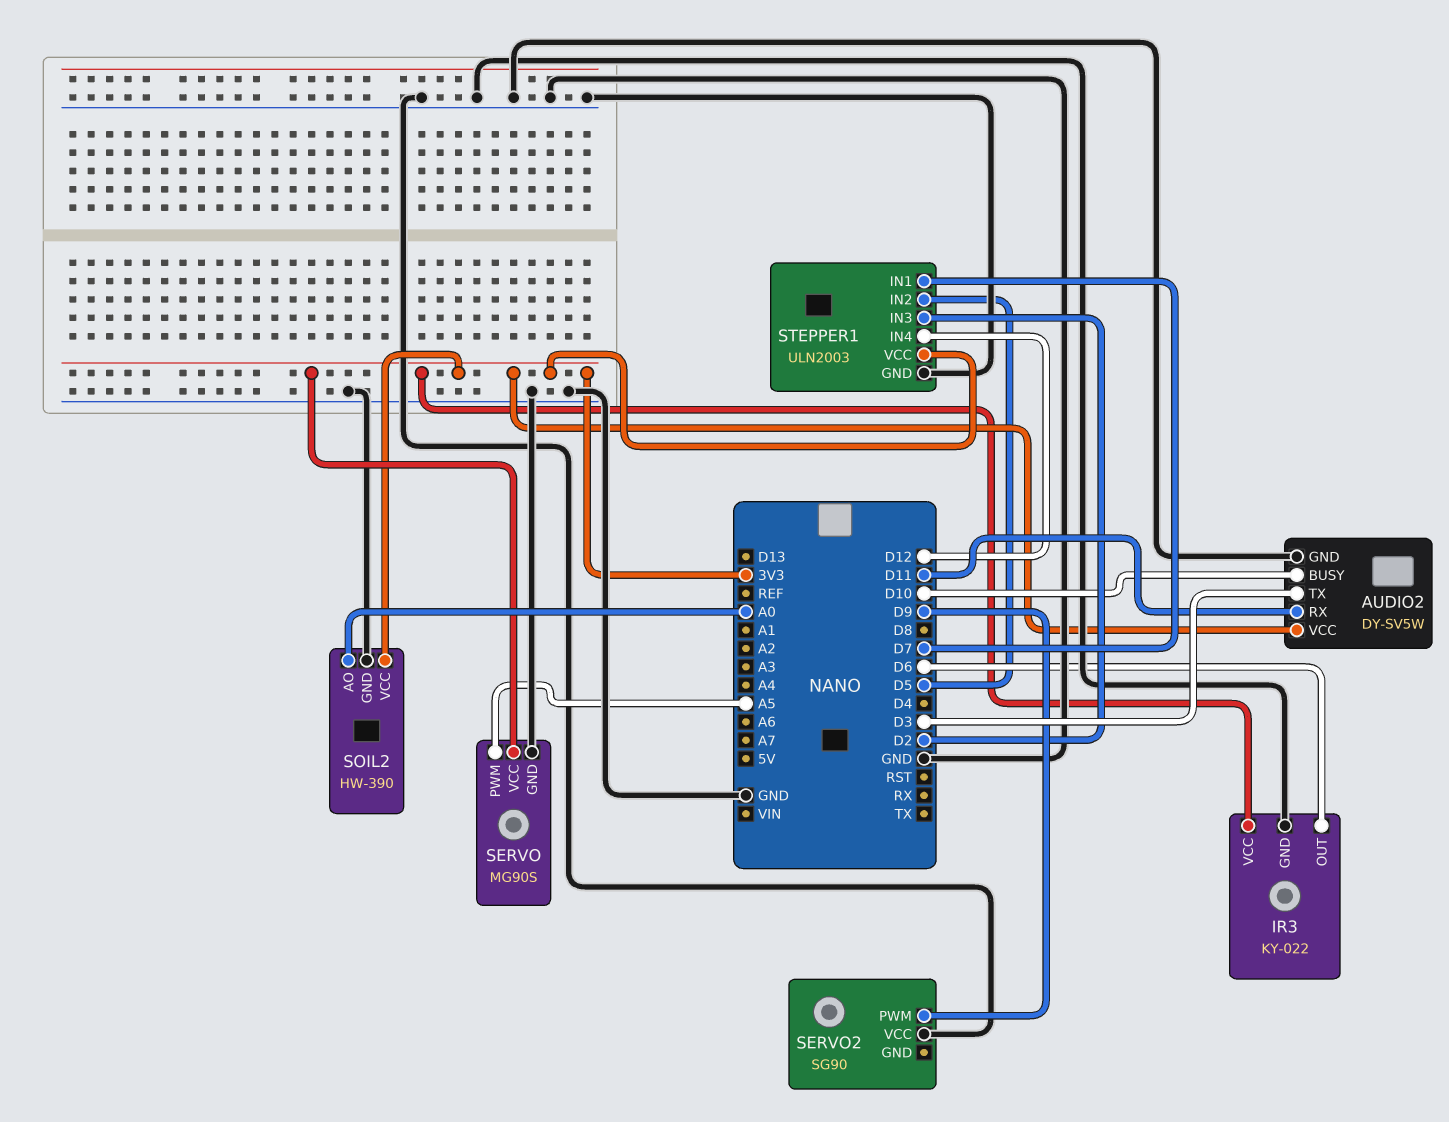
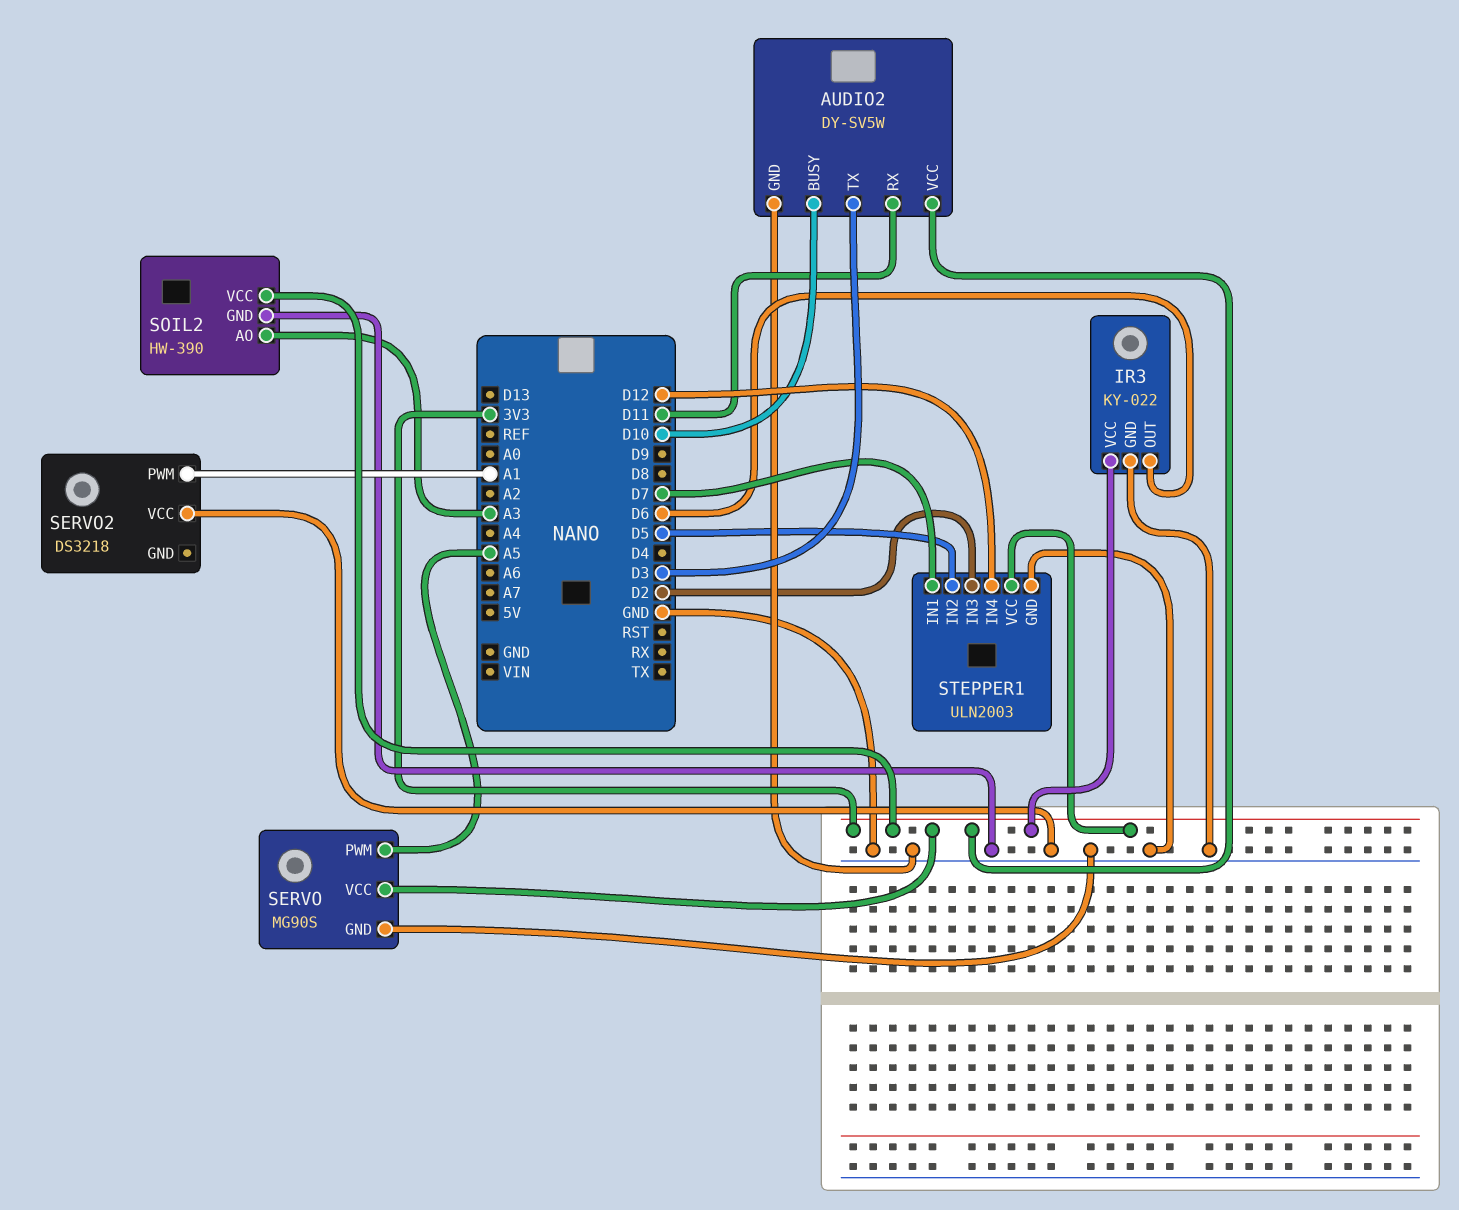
SERVO2: SG90 -> DS3218
SERVO2 pin PWM: D9 -> A1
SOIL2 pin AO: A0 -> A3

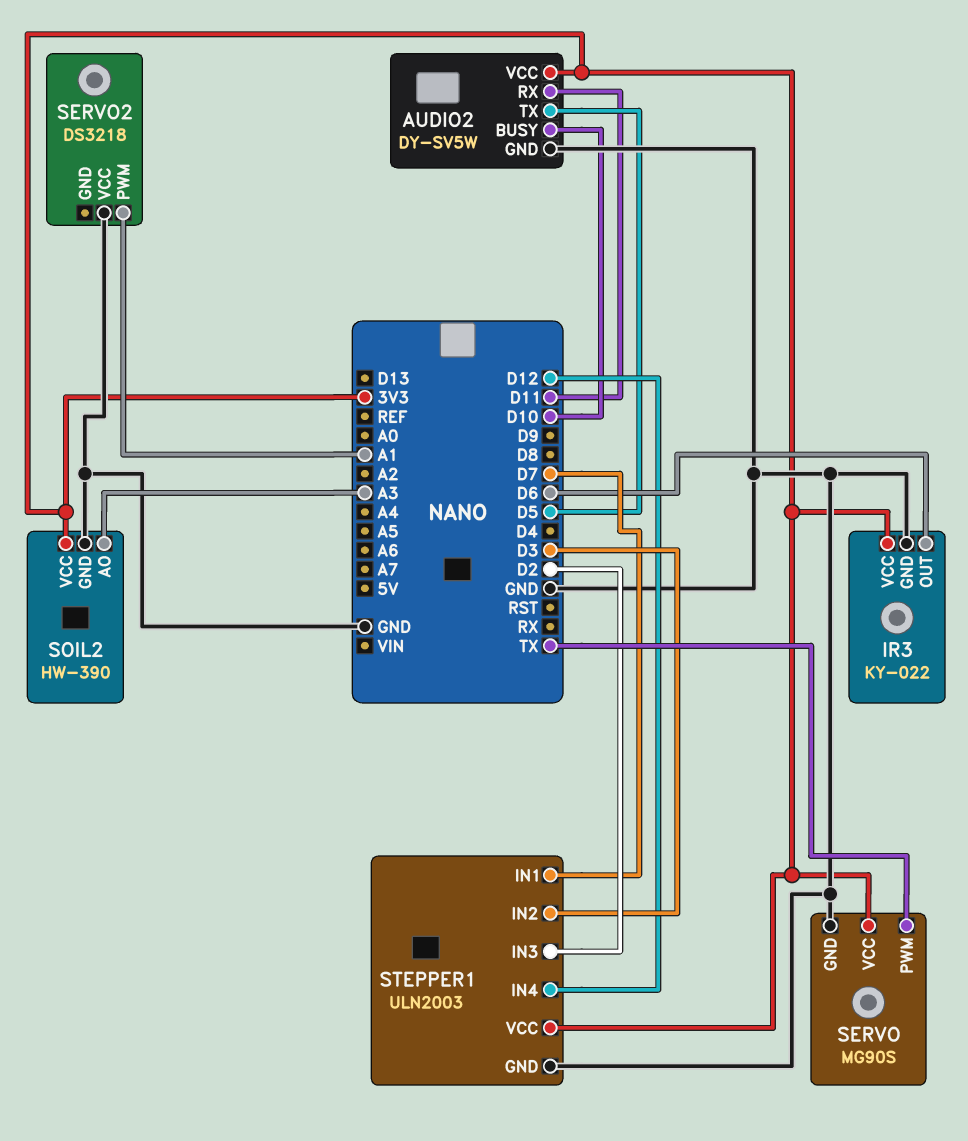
AUDIO2 pin TX: D3 -> D5
SERVO pin PWM: A5 -> TX
STEPPER1 pin IN2: D5 -> D3

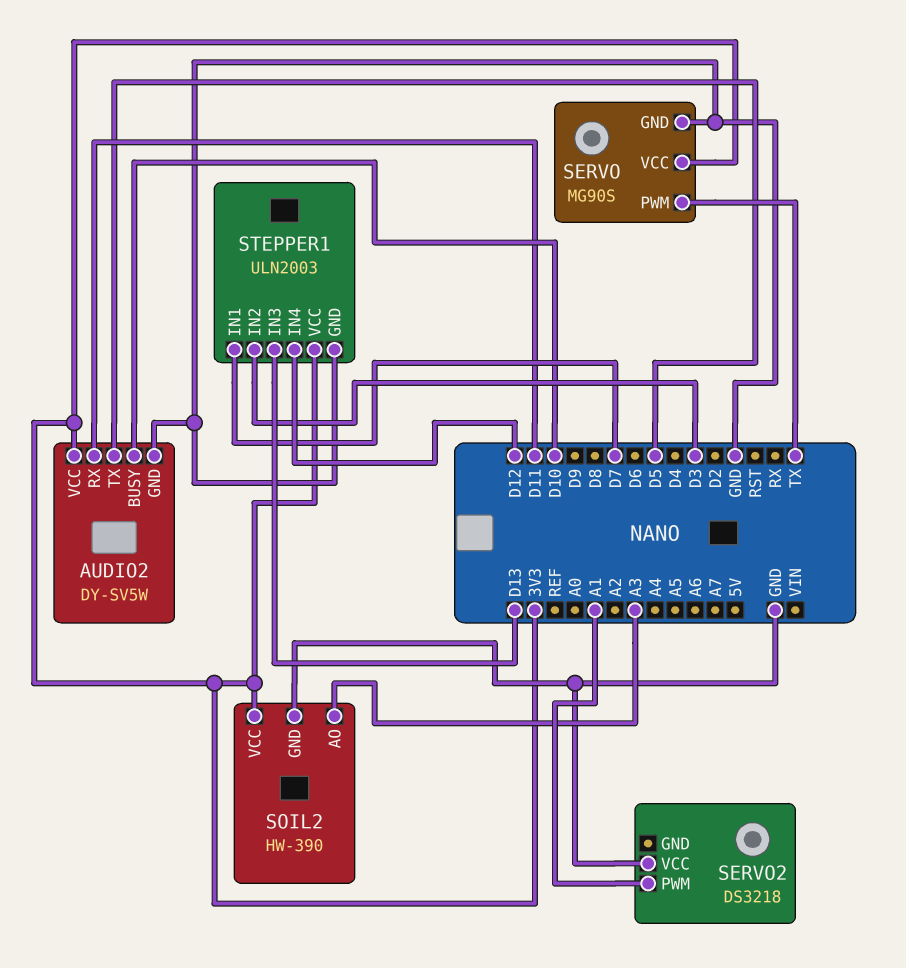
IR3: KY-022 -> none
IR3 pin GND: GND -> none
IR3 pin OUT: D6 -> none
IR3 pin VCC: 3V3 -> none
STEPPER1 pin IN3: D2 -> D13

